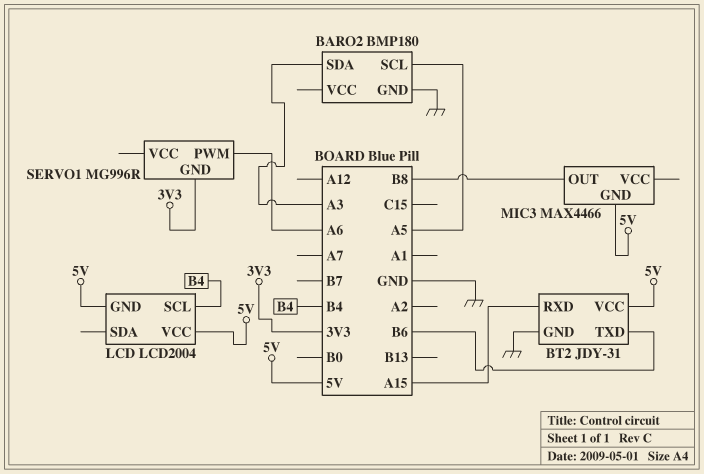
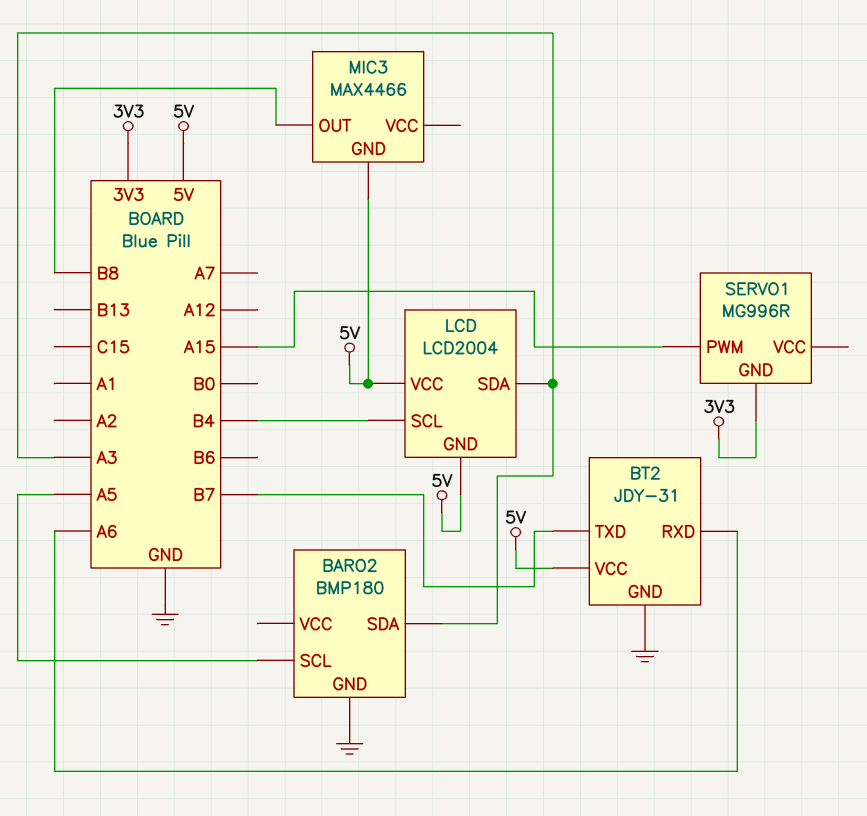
BT2 pin RXD: A15 -> A6
BT2 pin TXD: B6 -> B7
LCD pin SDA: none -> A3
SERVO1 pin PWM: A6 -> A15

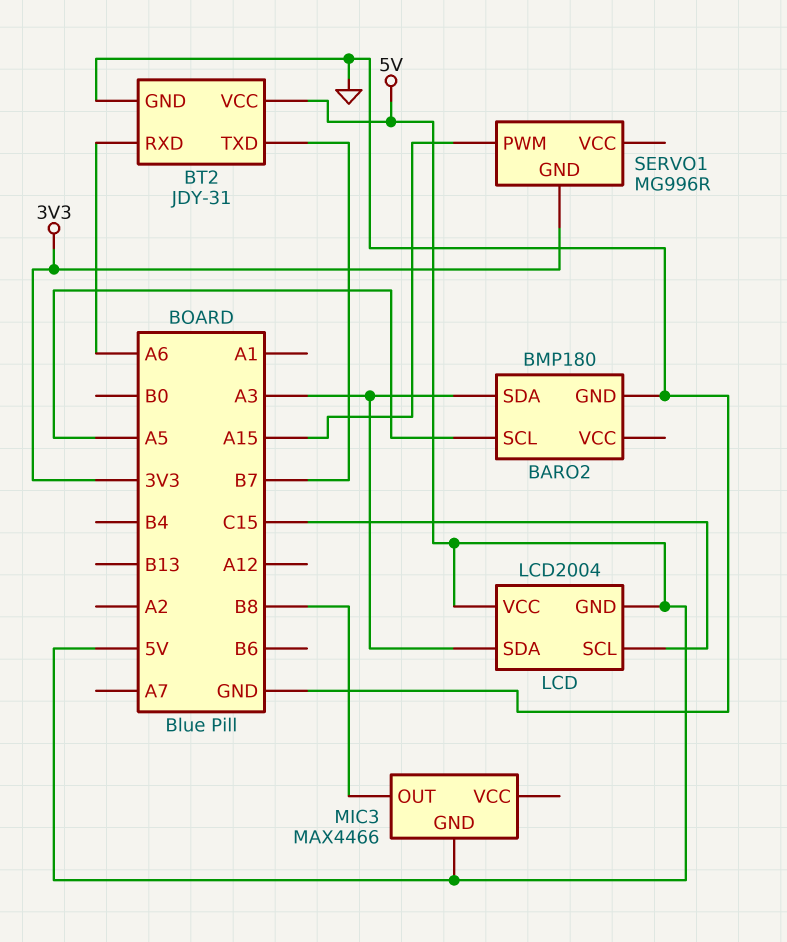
LCD pin SCL: B4 -> C15

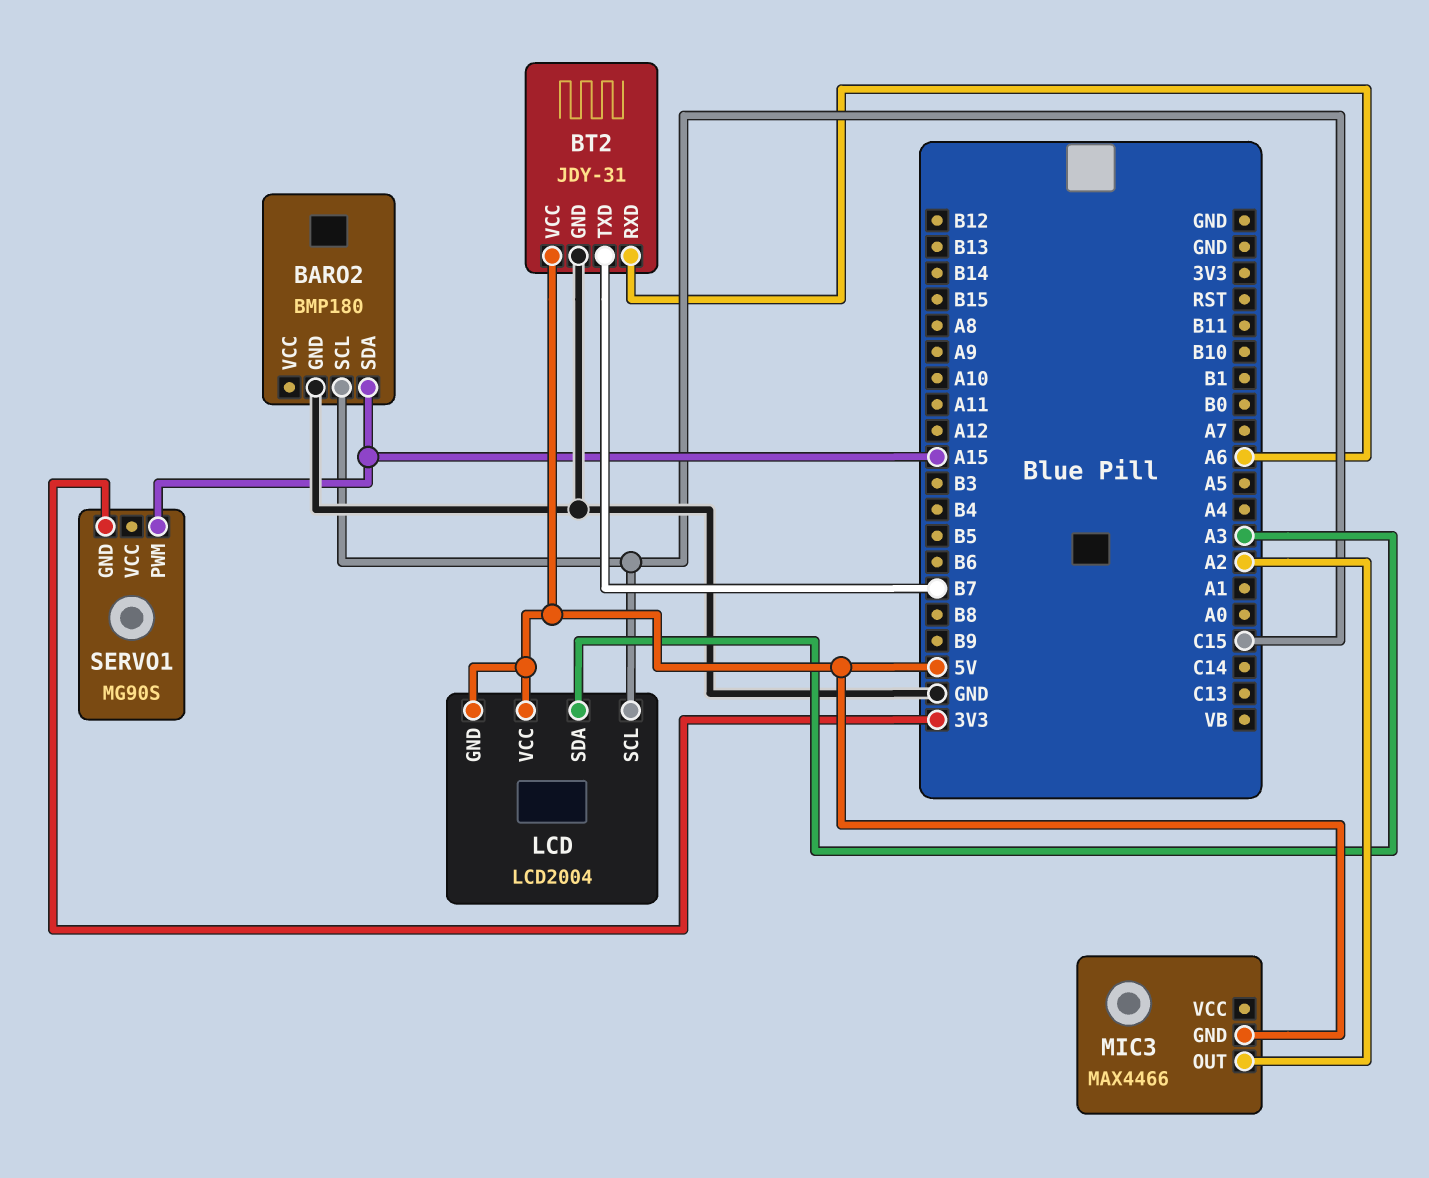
BARO2 pin SCL: A5 -> C15
BARO2 pin SDA: A3 -> A15
MIC3 pin OUT: B8 -> A2
SERVO1: MG996R -> MG90S

